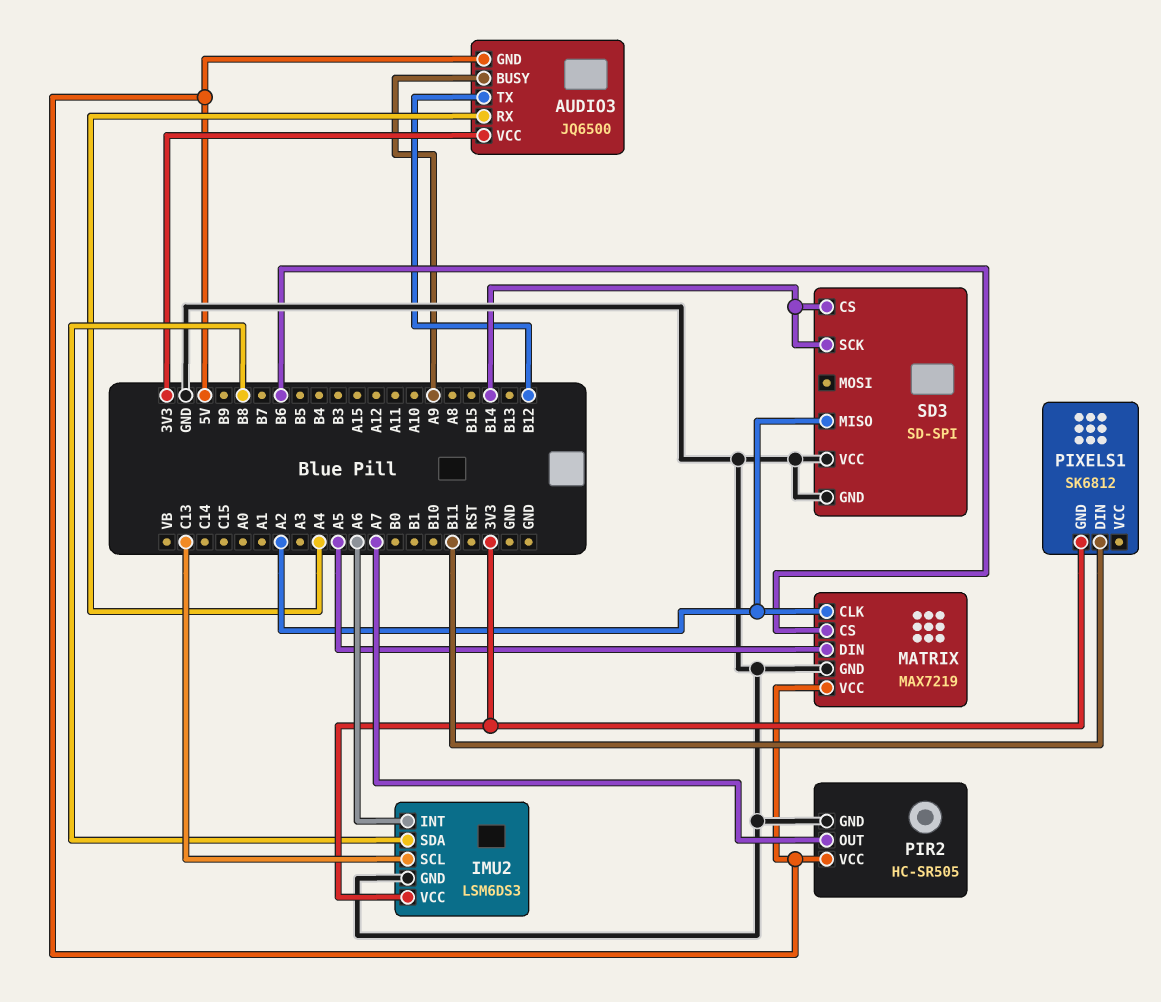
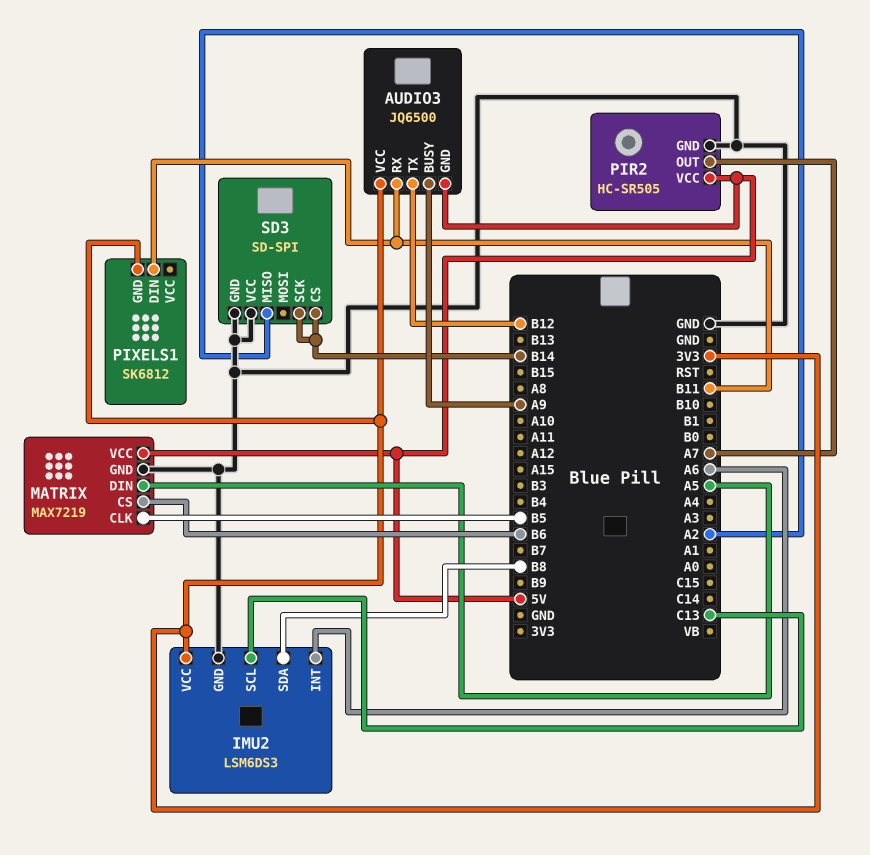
AUDIO3 pin RX: A4 -> B11
MATRIX pin CLK: A2 -> B5

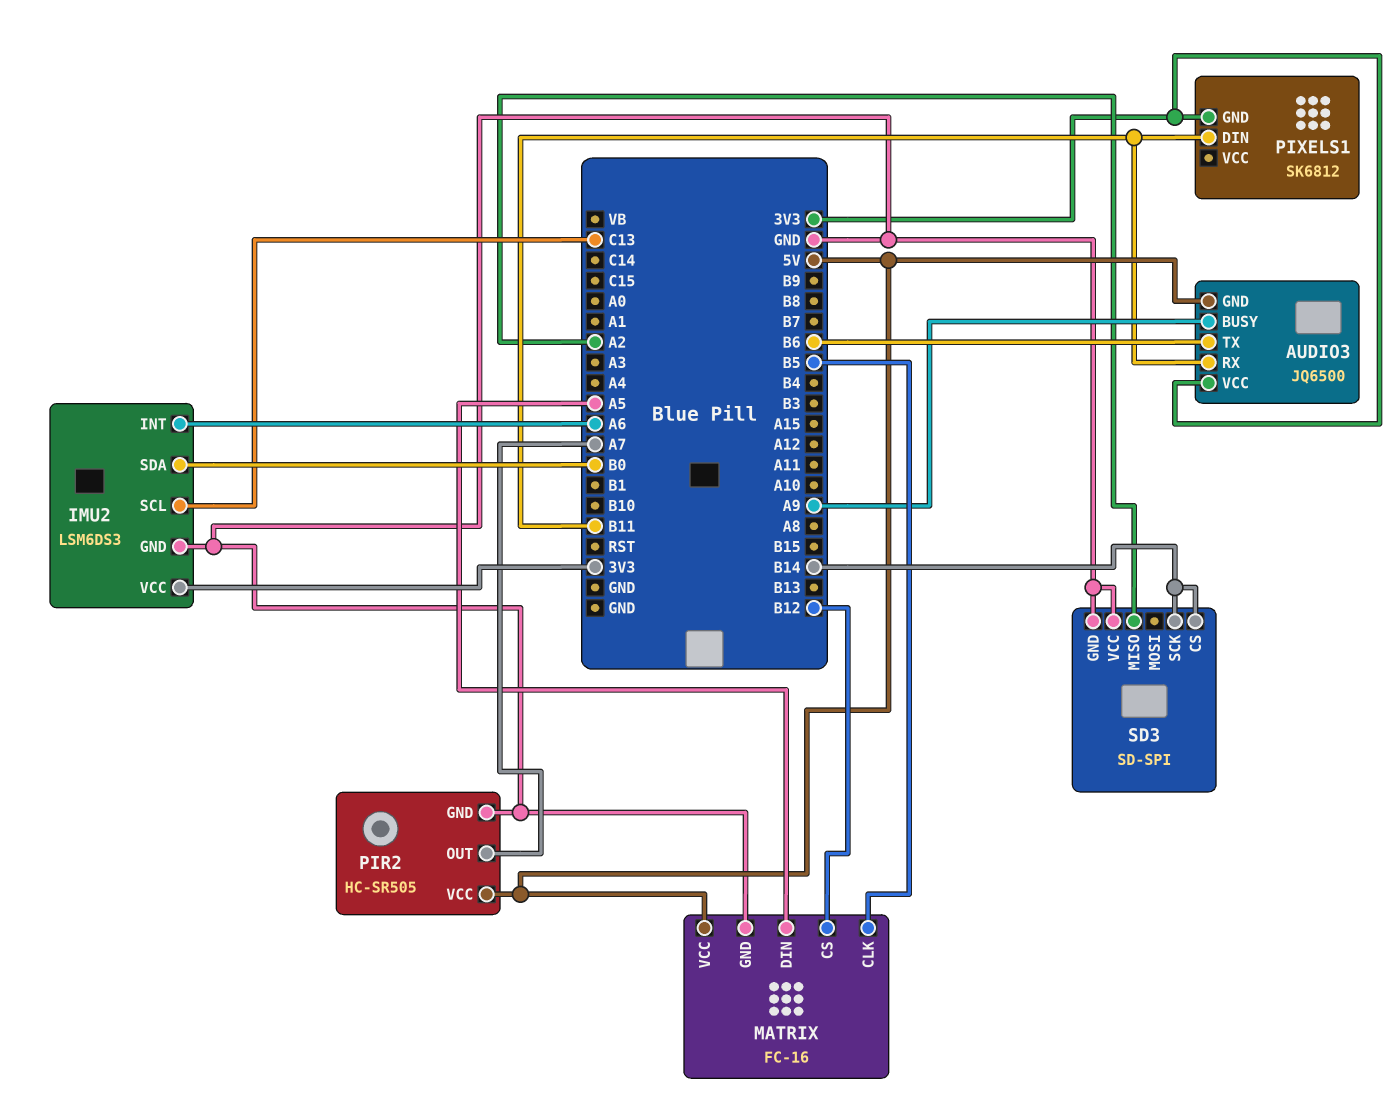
AUDIO3 pin TX: B12 -> B6
IMU2 pin SDA: B8 -> B0
MATRIX: MAX7219 -> FC-16
MATRIX pin CS: B6 -> B12

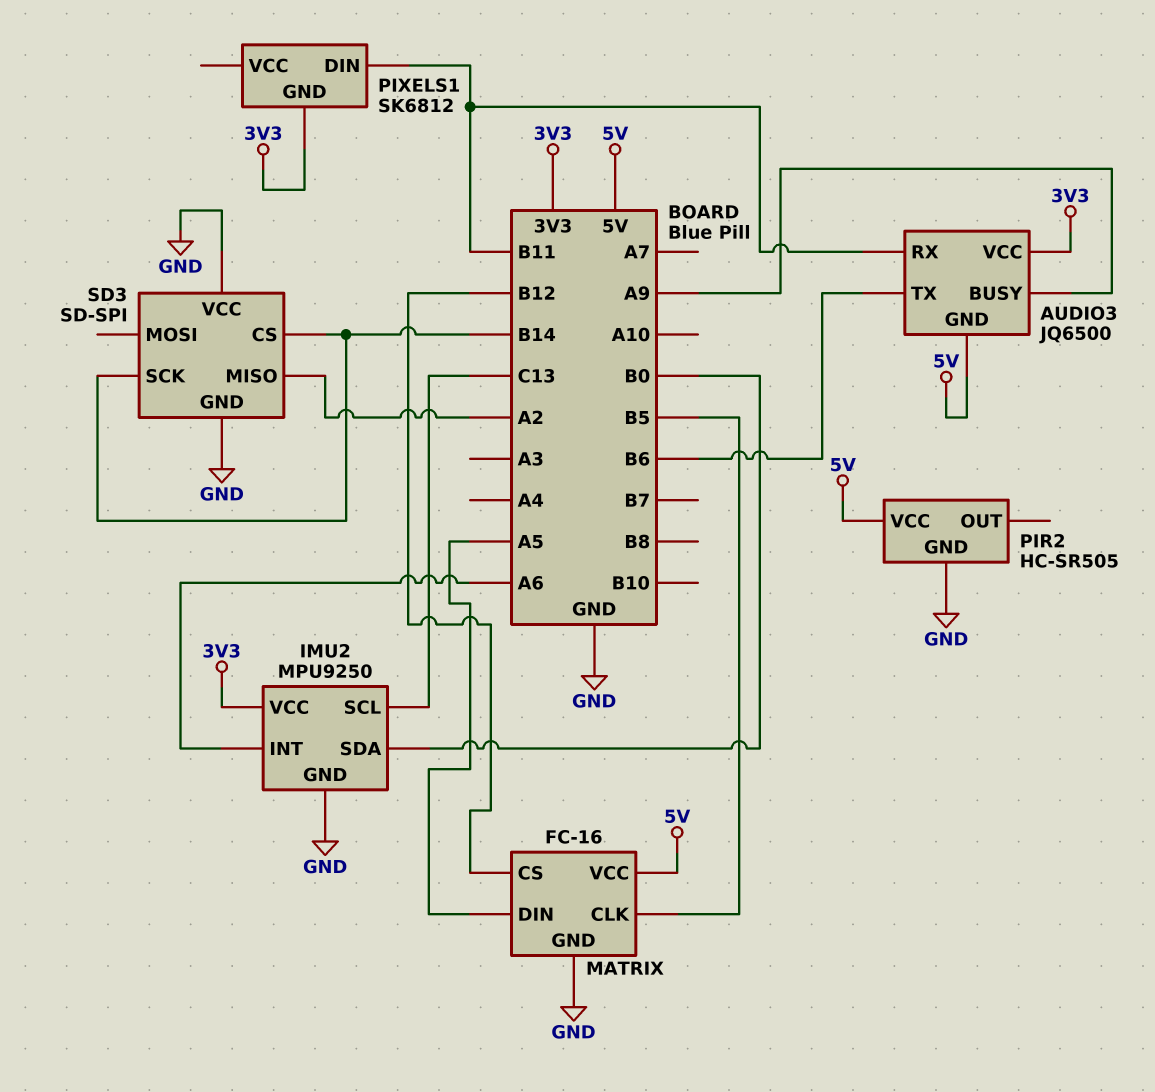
IMU2: LSM6DS3 -> MPU9250
PIR2 pin OUT: A7 -> none

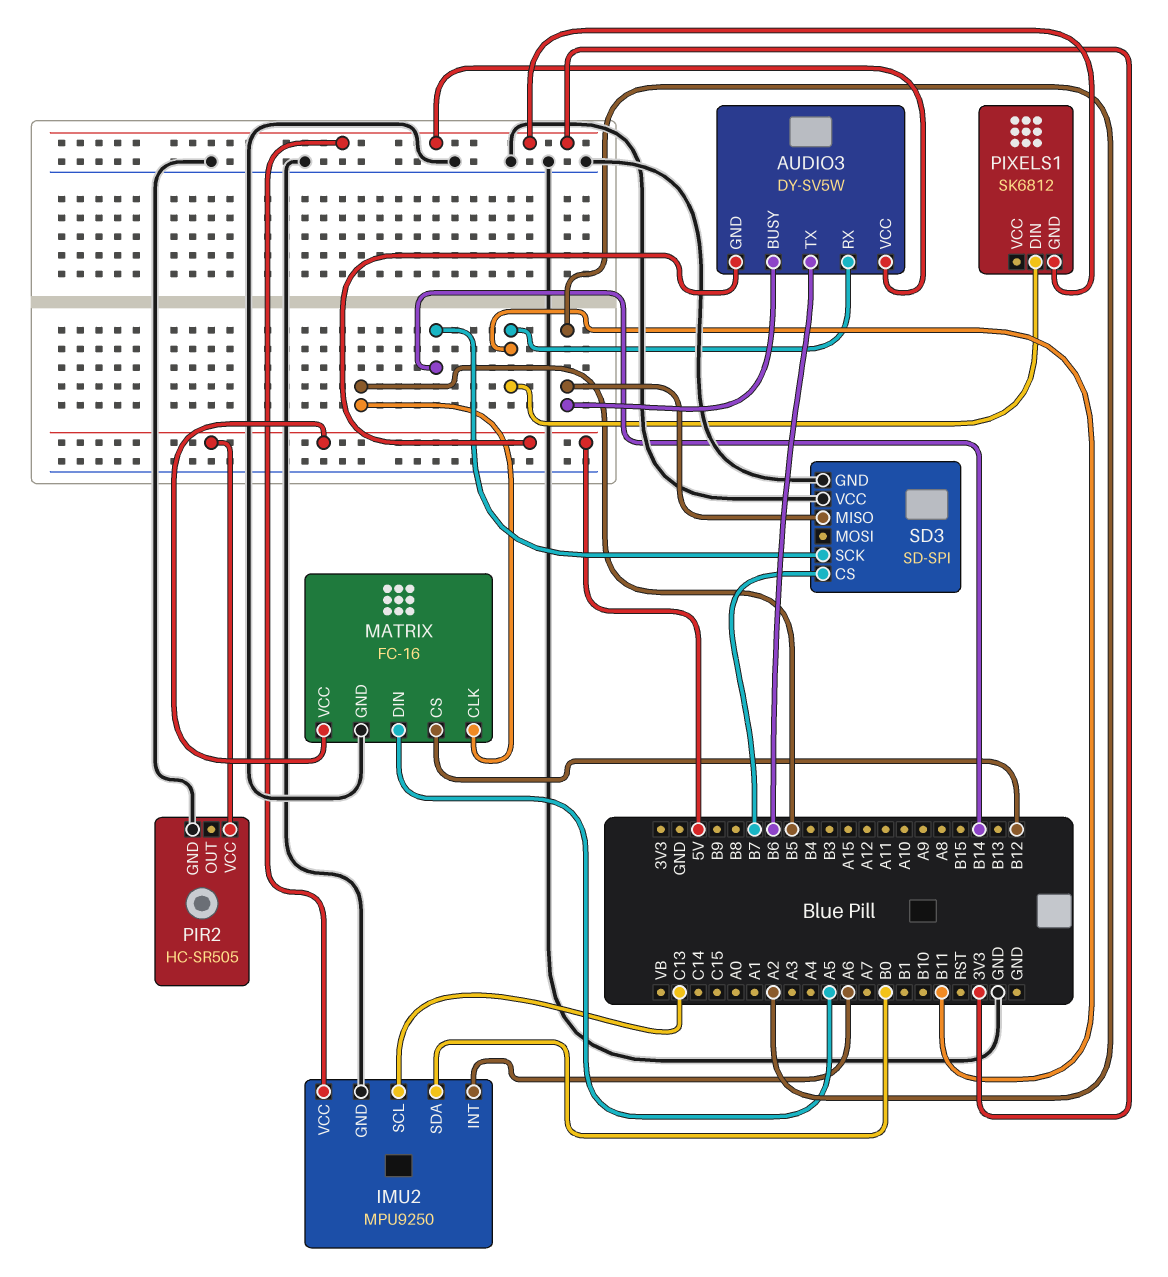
AUDIO3: JQ6500 -> DY-SV5W
AUDIO3 pin BUSY: A9 -> A2
SD3 pin CS: B14 -> B7

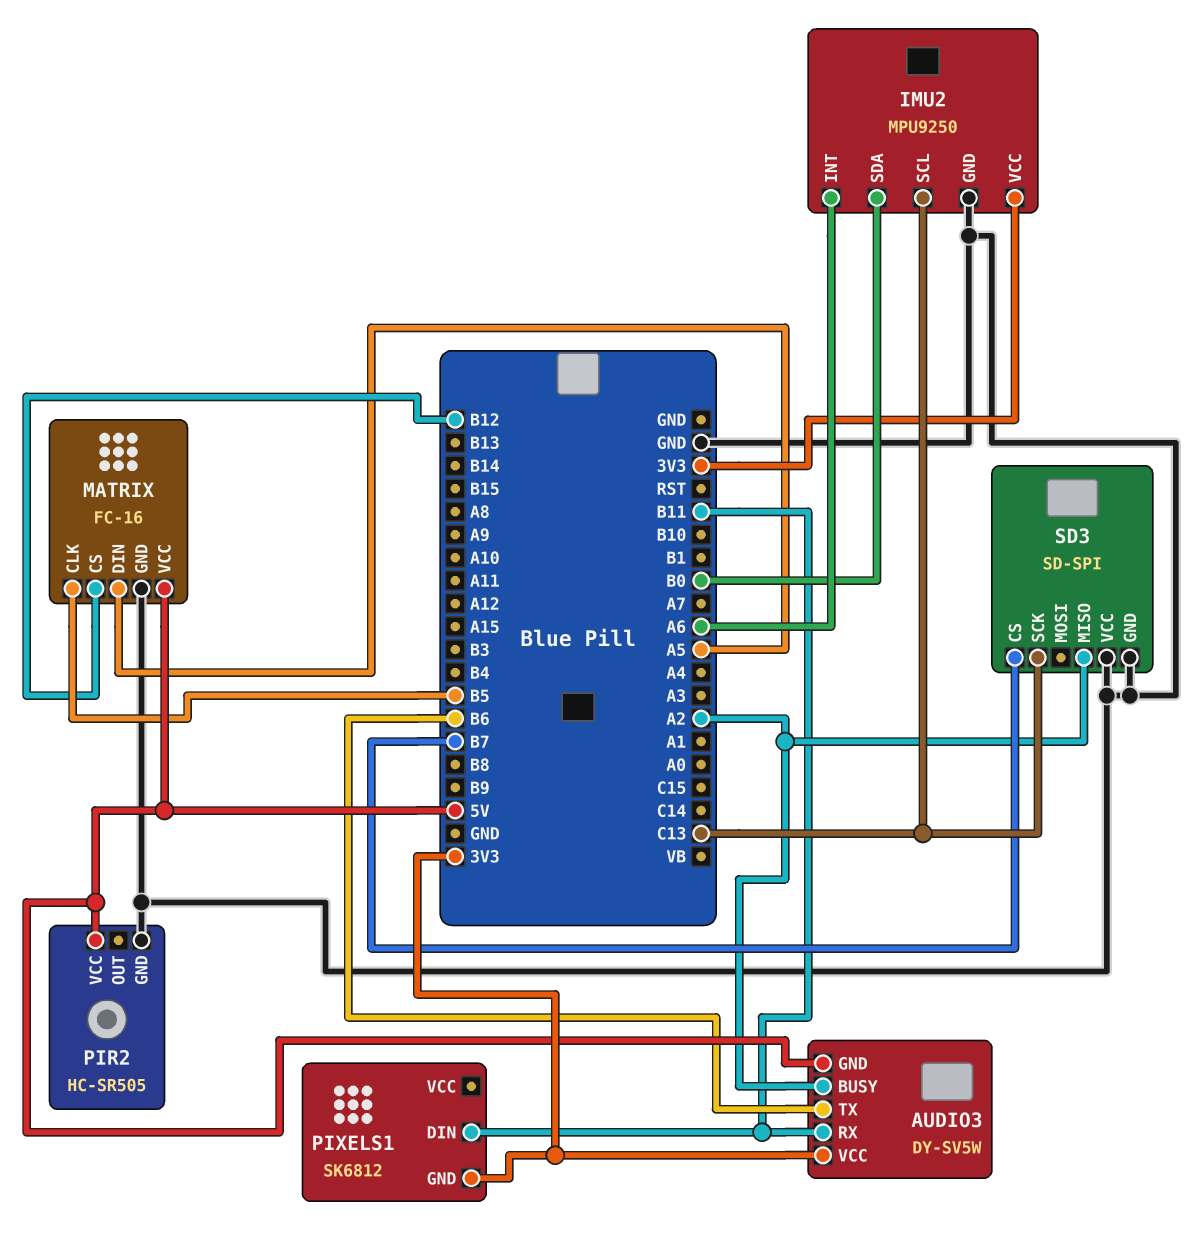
SD3 pin SCK: B14 -> C13

